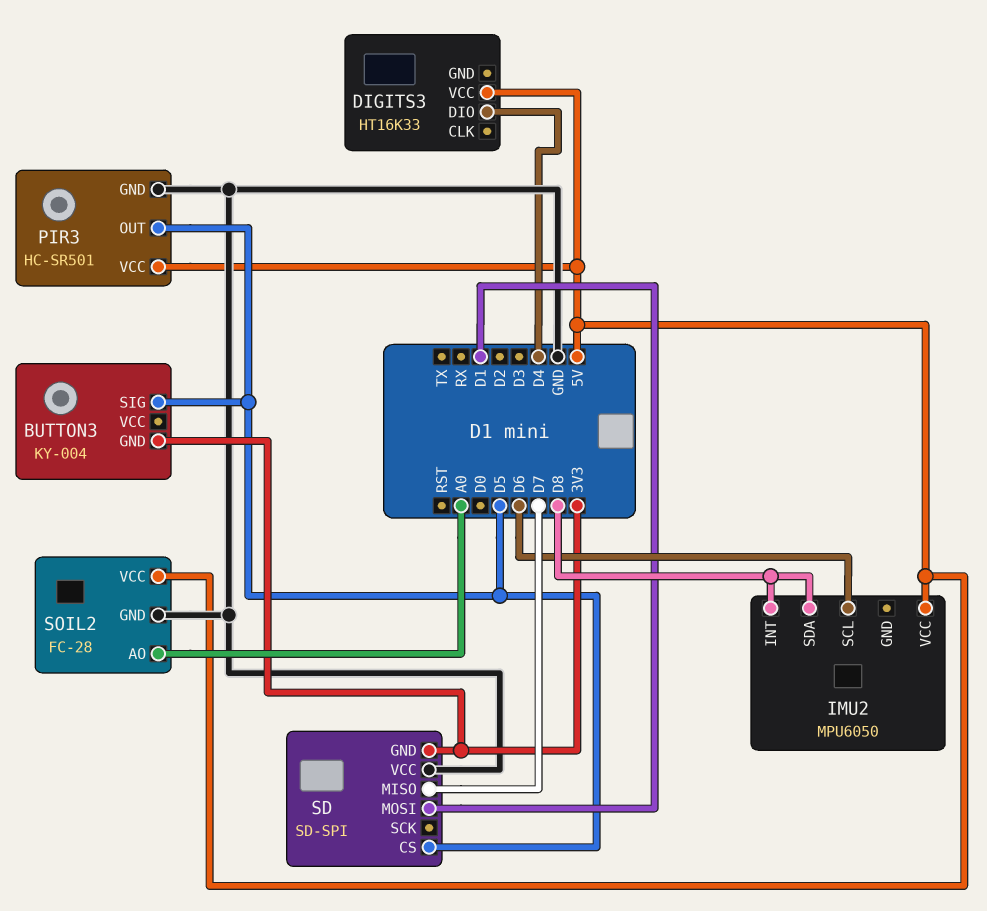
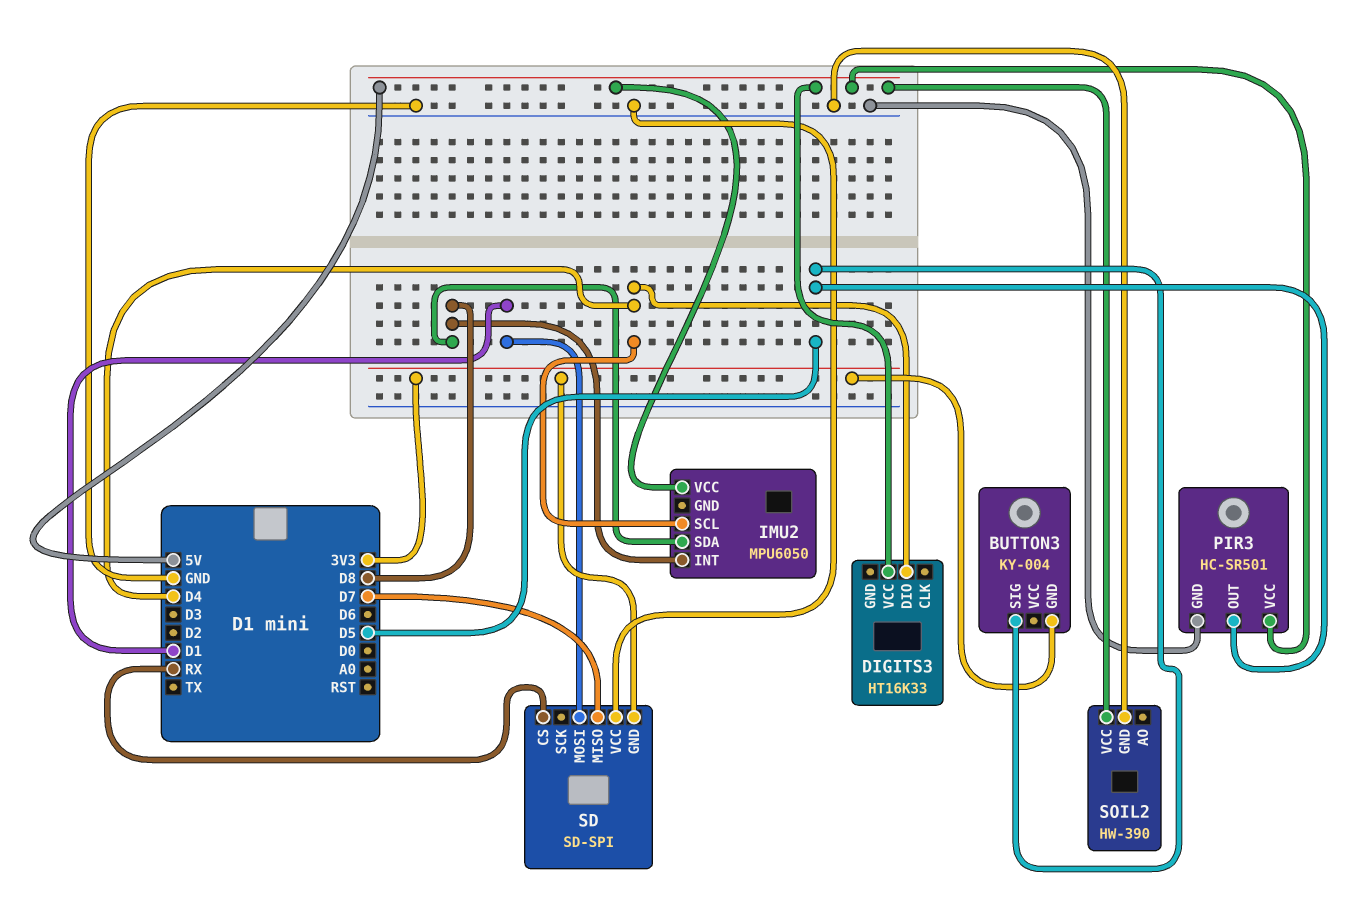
IMU2 pin SCL: D6 -> D4
SD pin CS: D5 -> RX
SOIL2: FC-28 -> HW-390
SOIL2 pin AO: A0 -> none

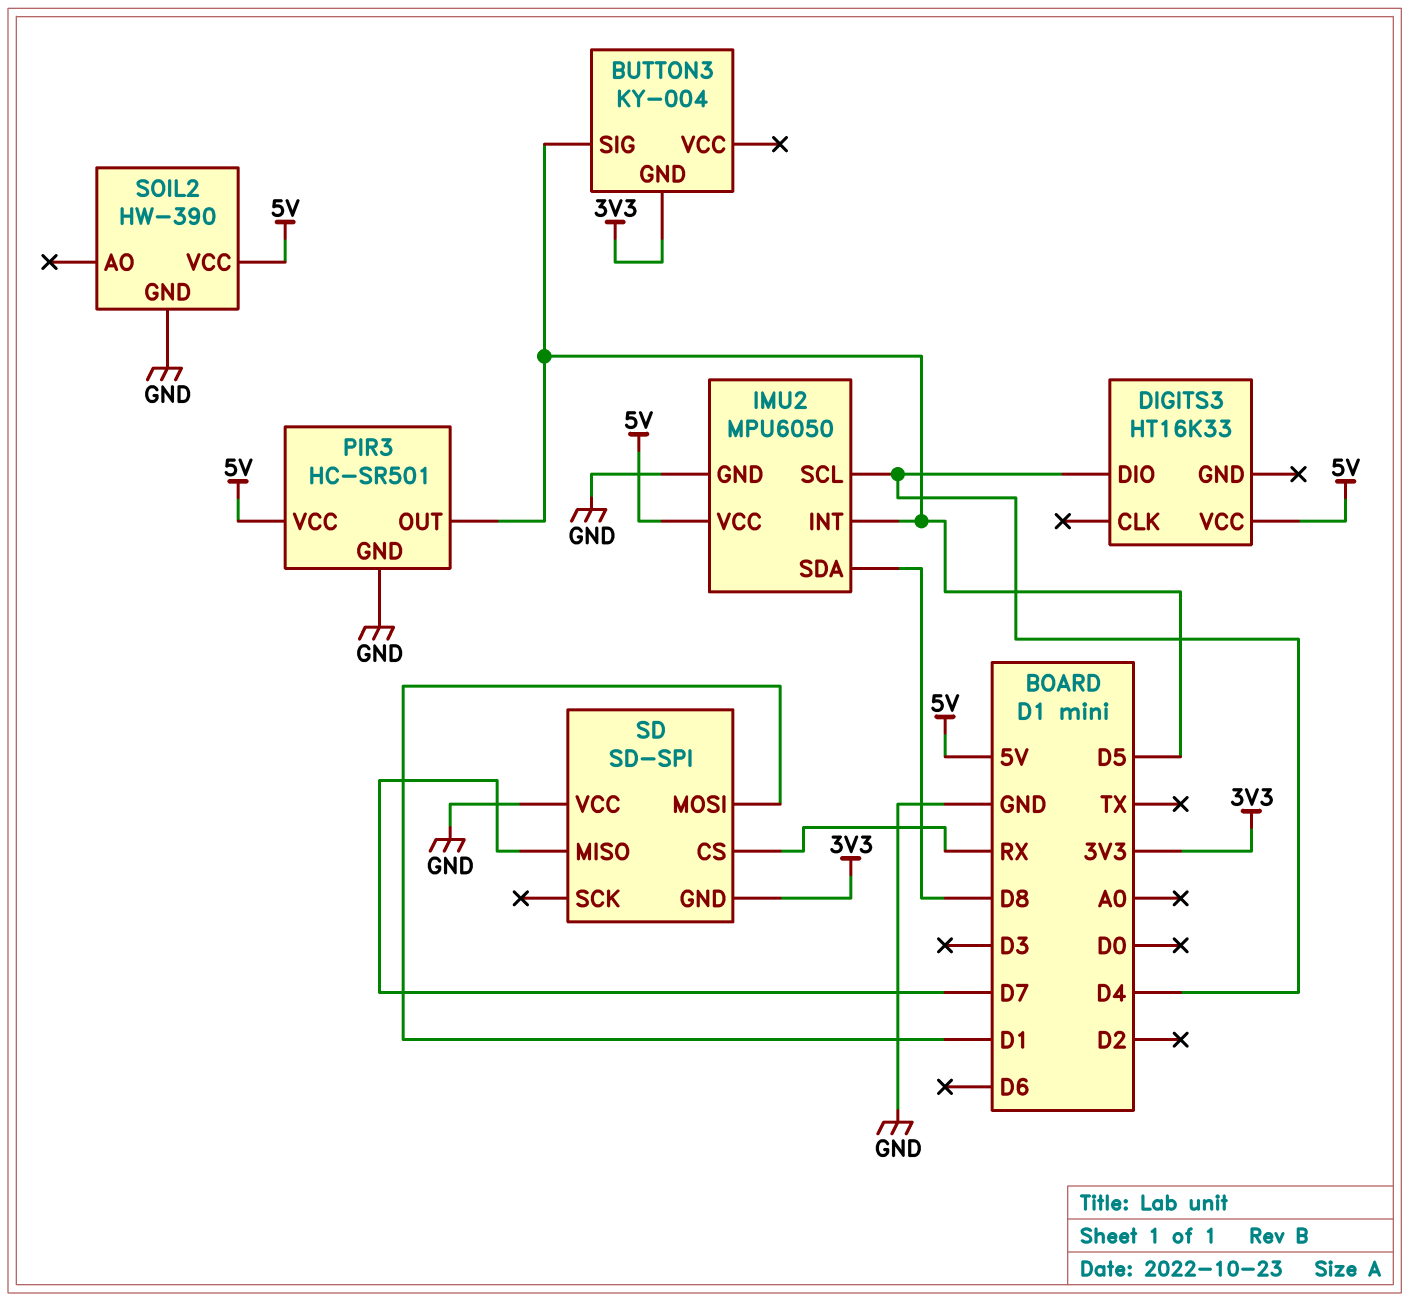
IMU2 pin GND: none -> GND
IMU2 pin INT: D8 -> D5

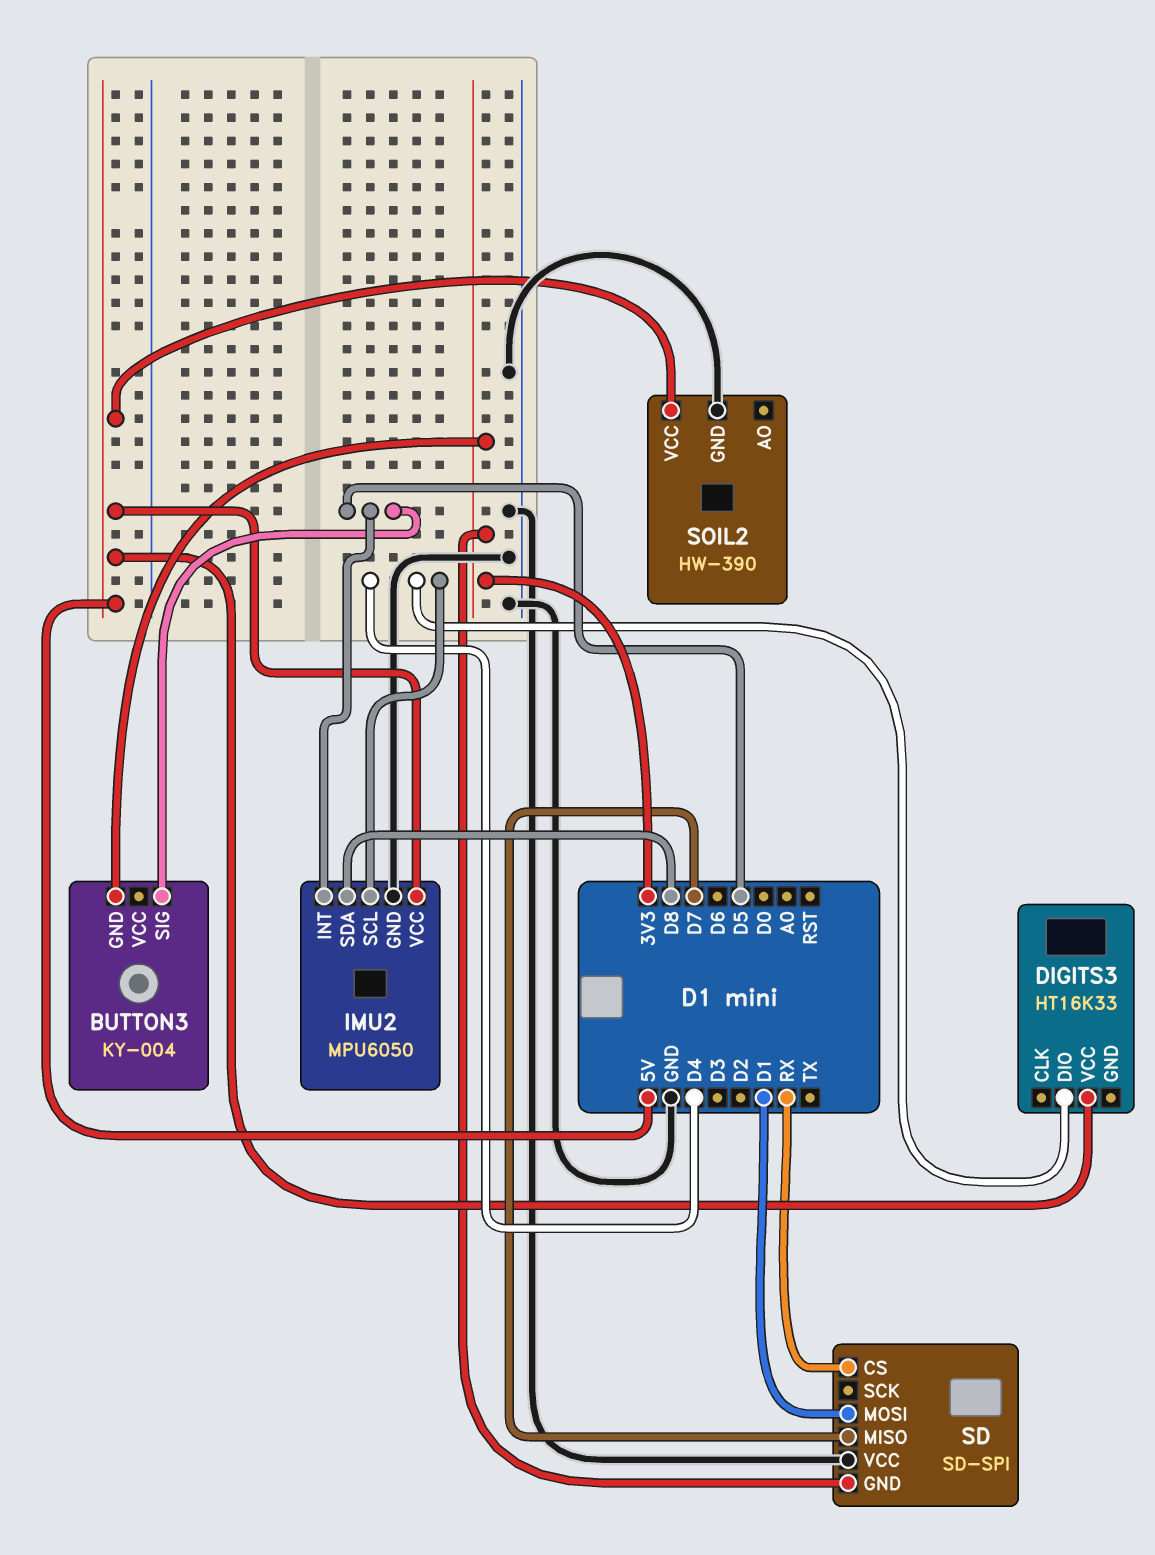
PIR3: HC-SR501 -> none
PIR3 pin GND: GND -> none
PIR3 pin OUT: D5 -> none
PIR3 pin VCC: 5V -> none

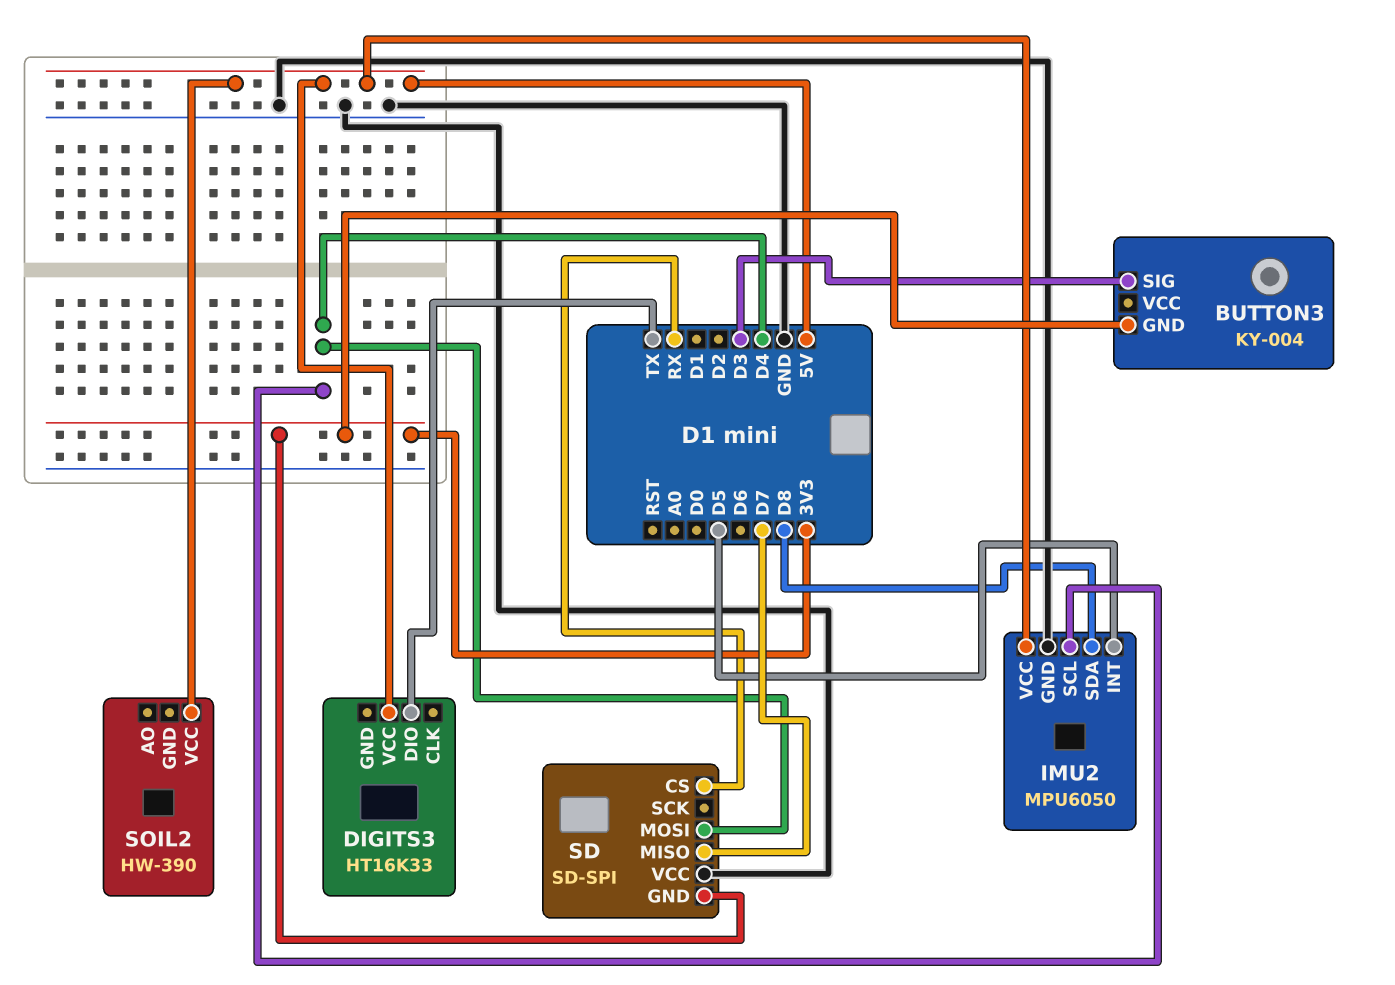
BUTTON3 pin SIG: D5 -> D3
DIGITS3 pin DIO: D4 -> TX
SD pin MOSI: D1 -> D4
SOIL2 pin GND: GND -> none

